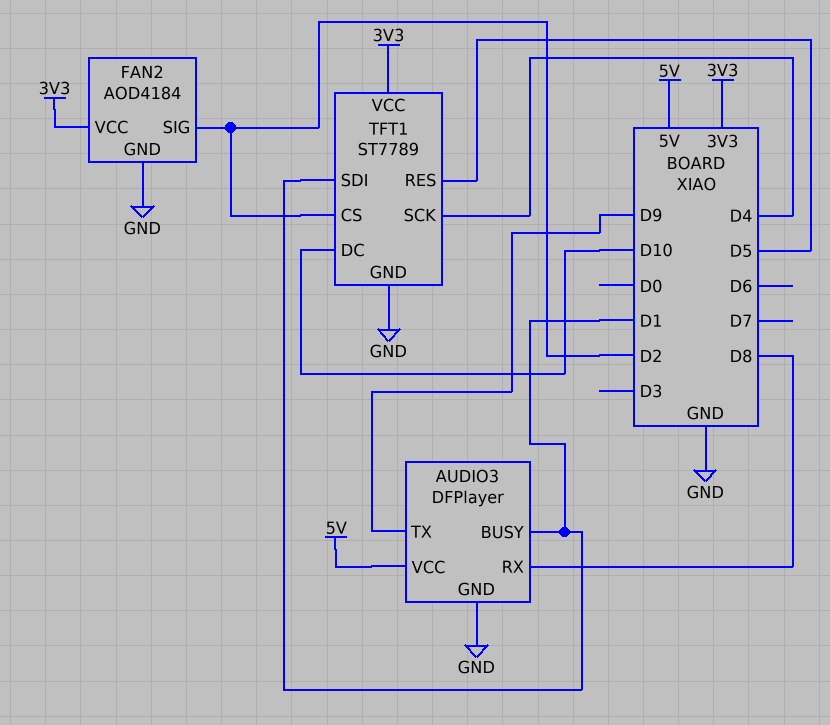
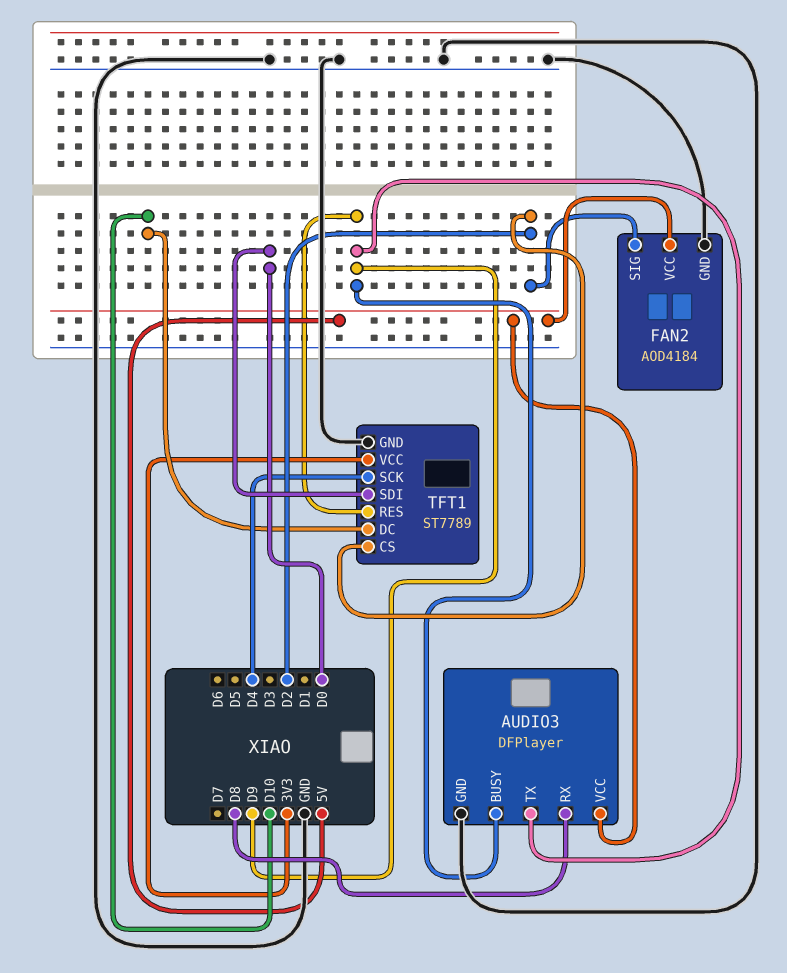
AUDIO3 pin BUSY: D1 -> D9
FAN2 pin VCC: 3V3 -> 5V
TFT1 pin RES: D5 -> D9
TFT1 pin SDI: D1 -> D0

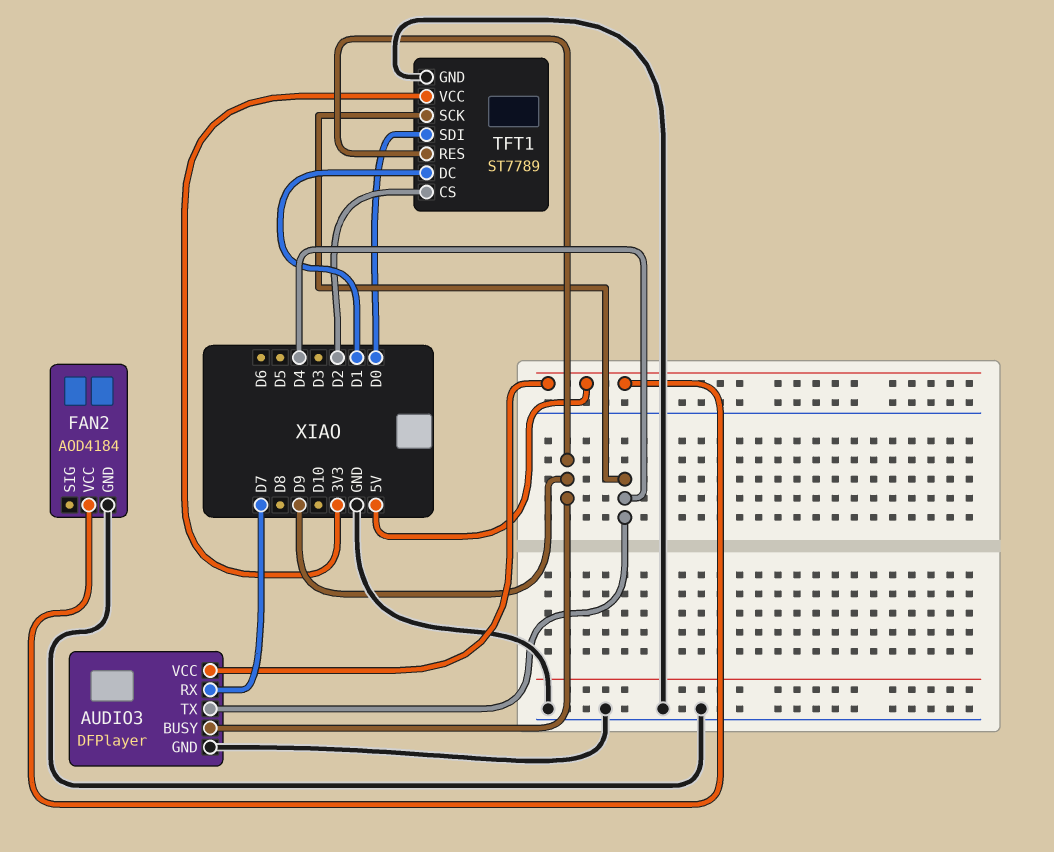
AUDIO3 pin RX: D8 -> D7
AUDIO3 pin TX: D9 -> D4
FAN2 pin SIG: D2 -> none
TFT1 pin DC: D10 -> D1

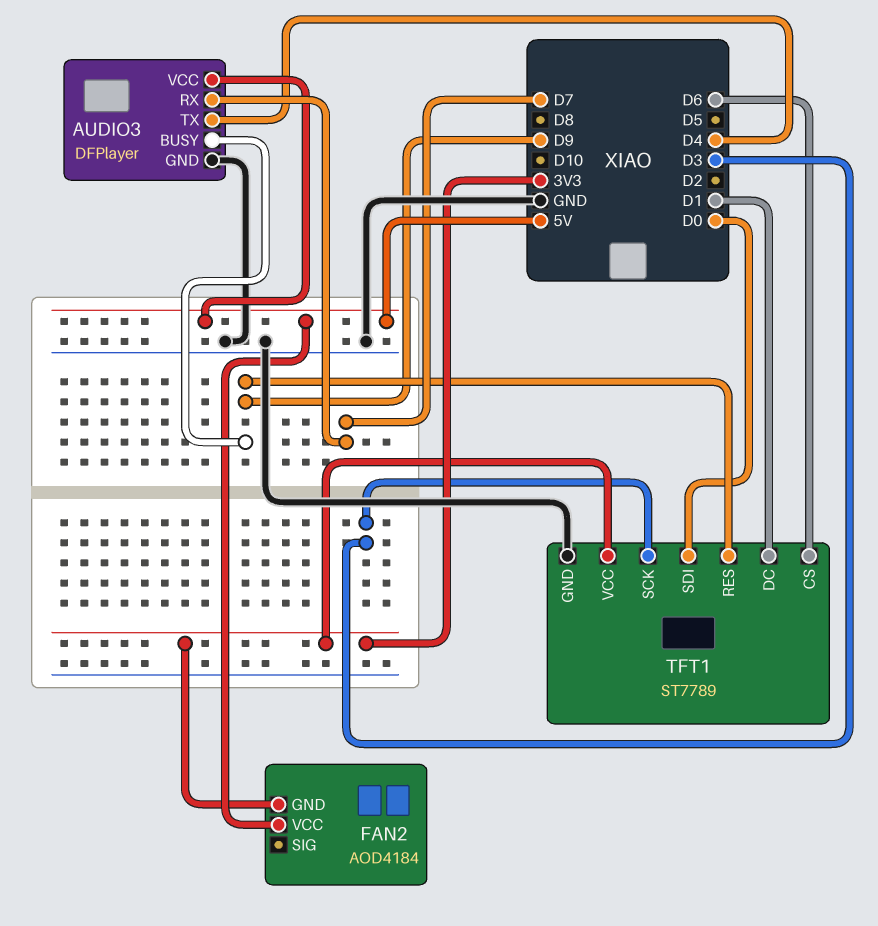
FAN2 pin GND: GND -> 3V3
TFT1 pin CS: D2 -> D6
TFT1 pin SCK: D4 -> D3

